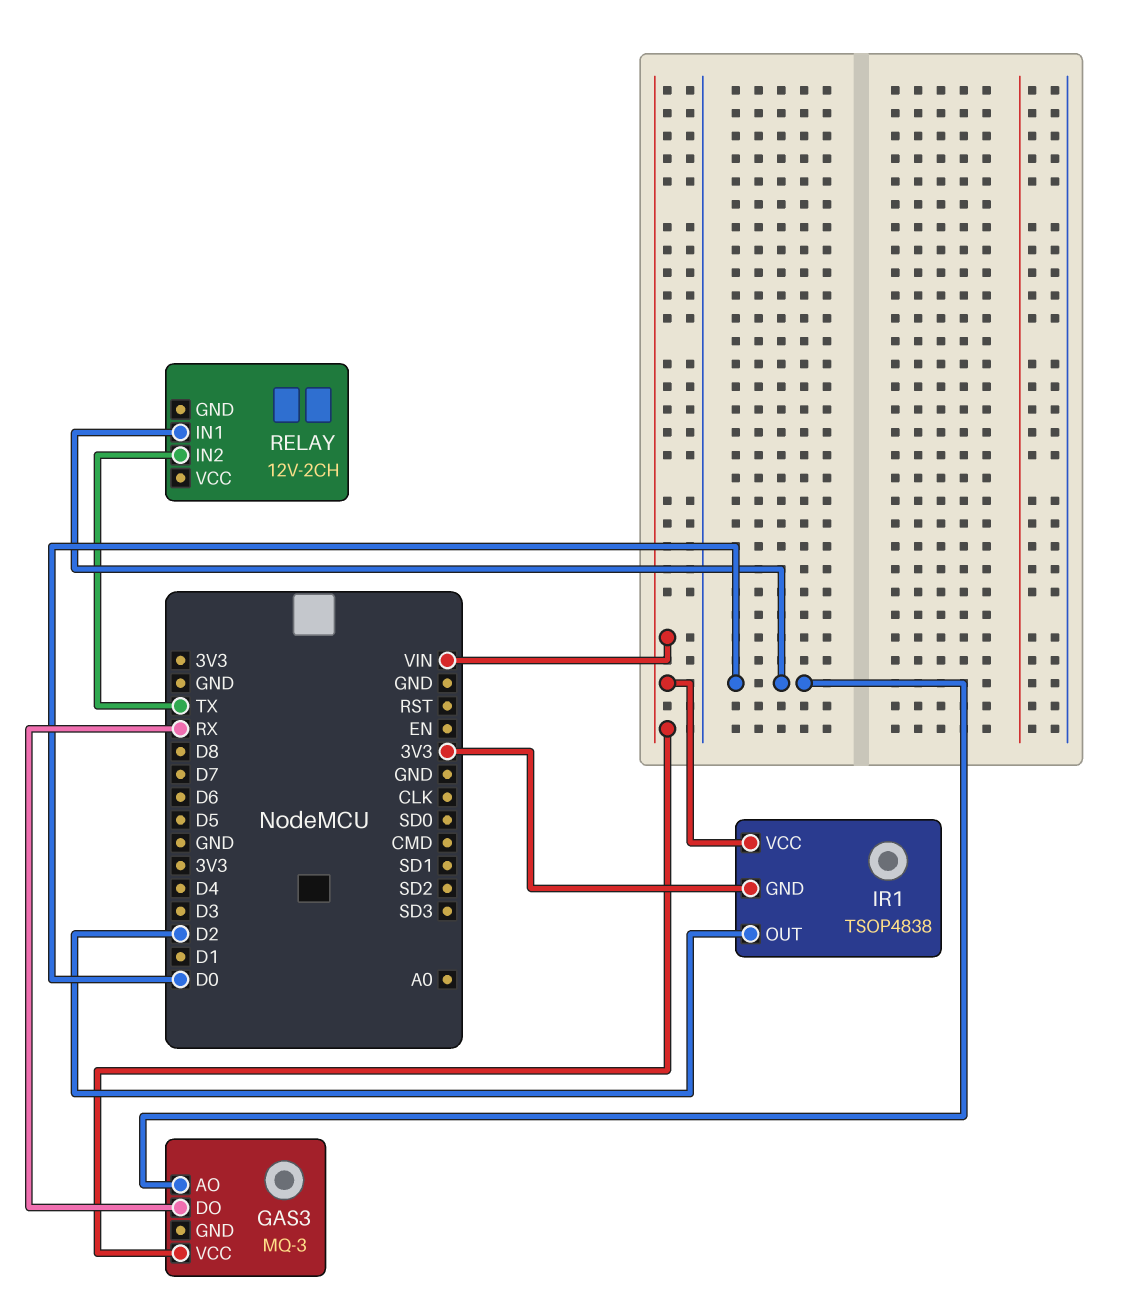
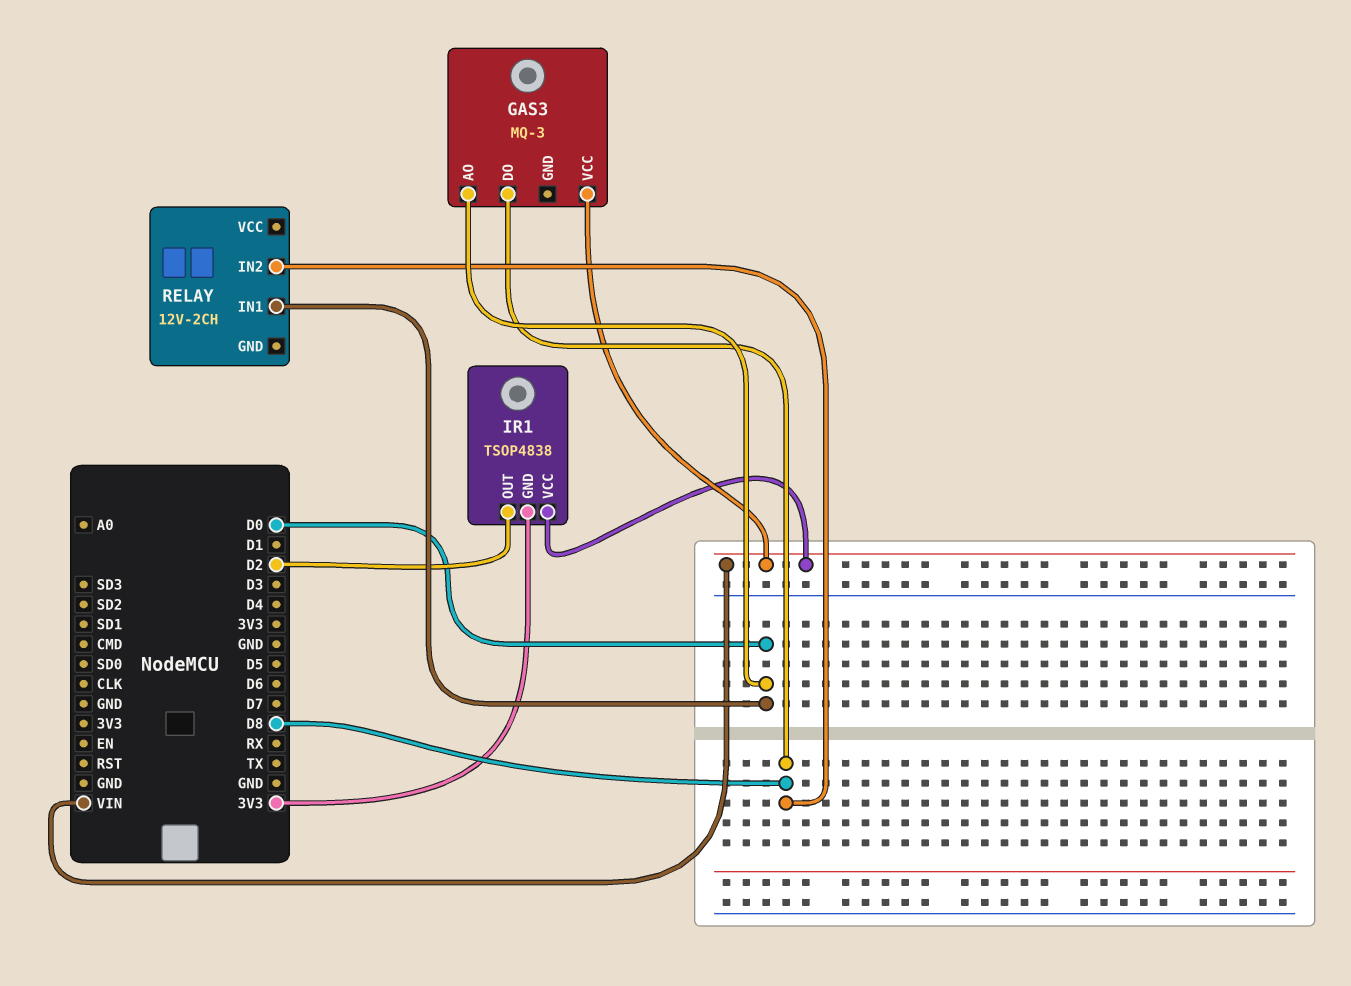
GAS3 pin DO: RX -> D8
RELAY pin IN2: TX -> D8

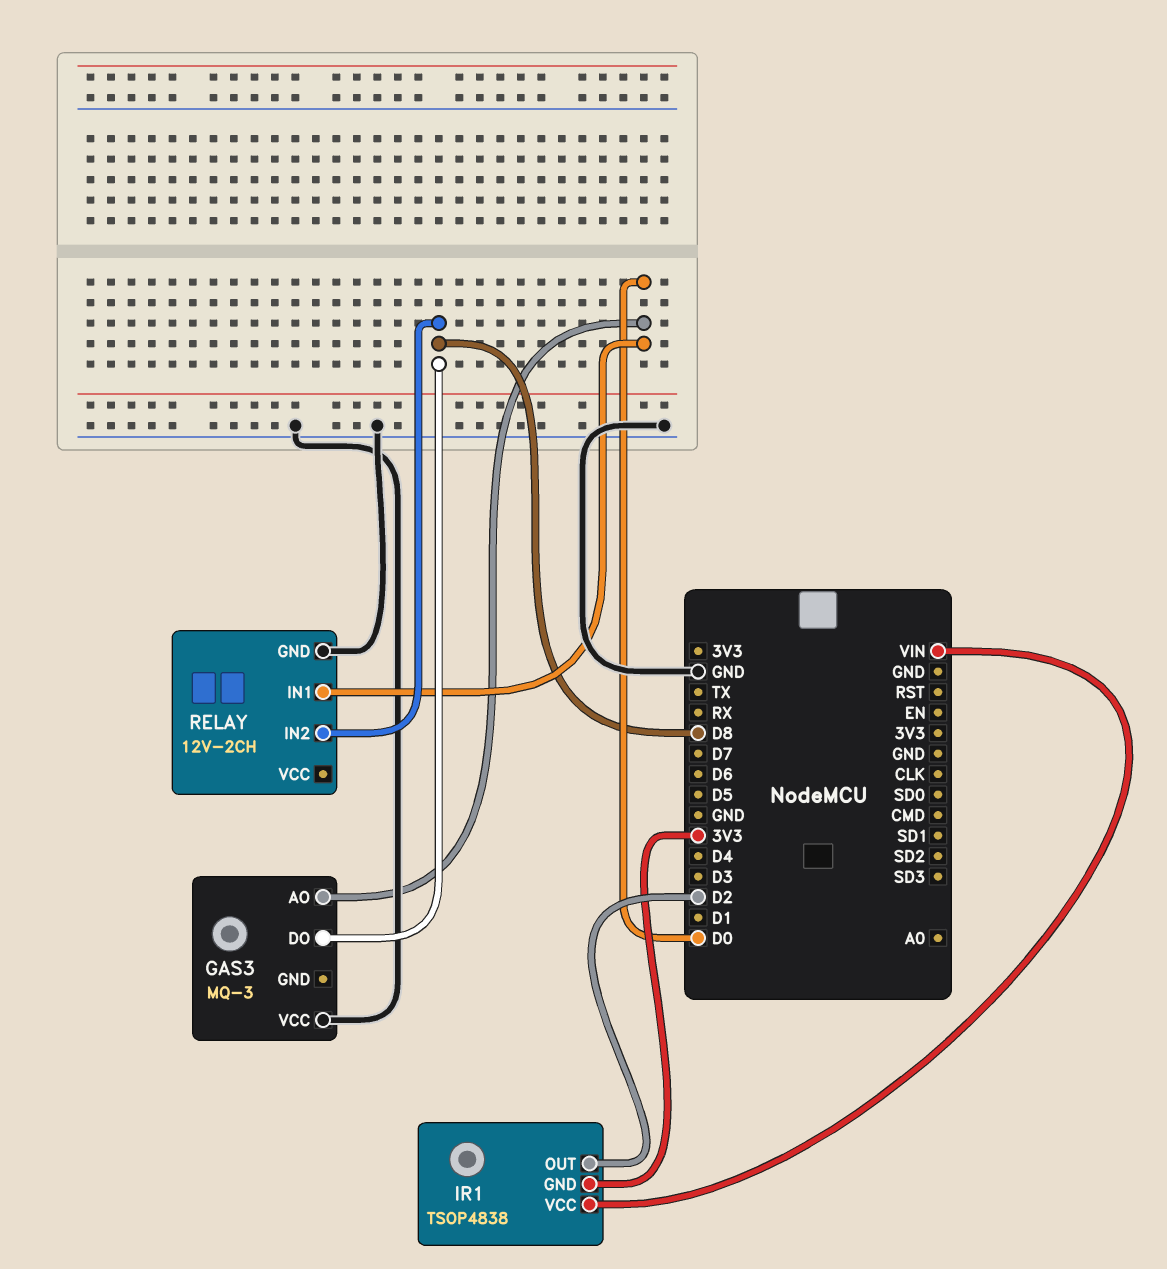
GAS3 pin VCC: VIN -> GND
RELAY pin GND: none -> GND

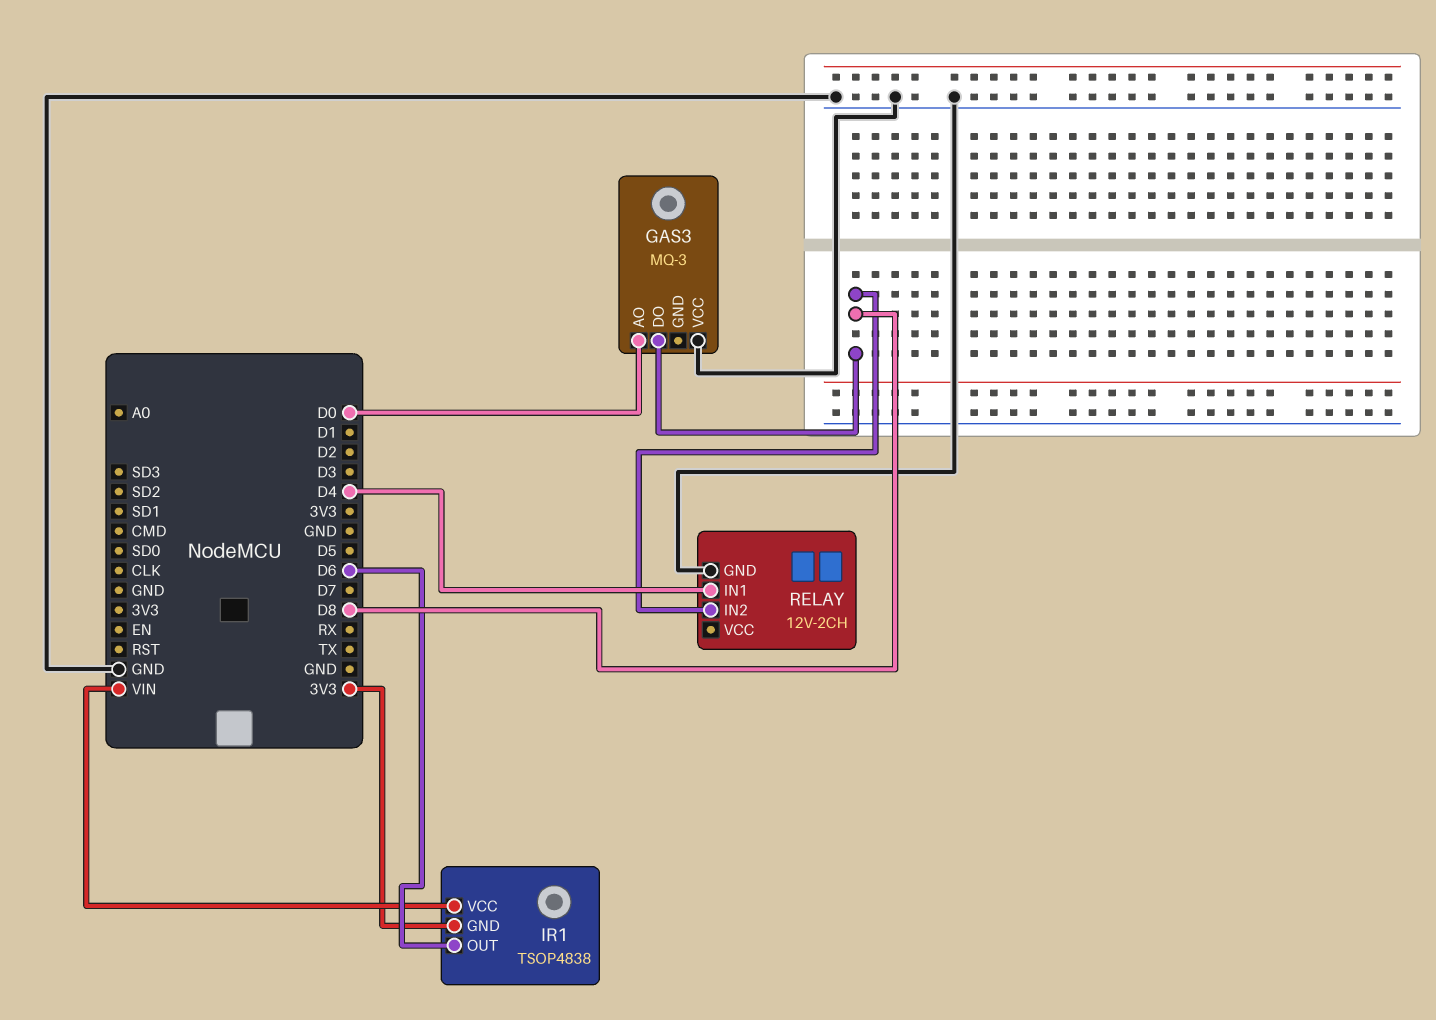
IR1 pin OUT: D2 -> D6
RELAY pin IN1: D0 -> D4

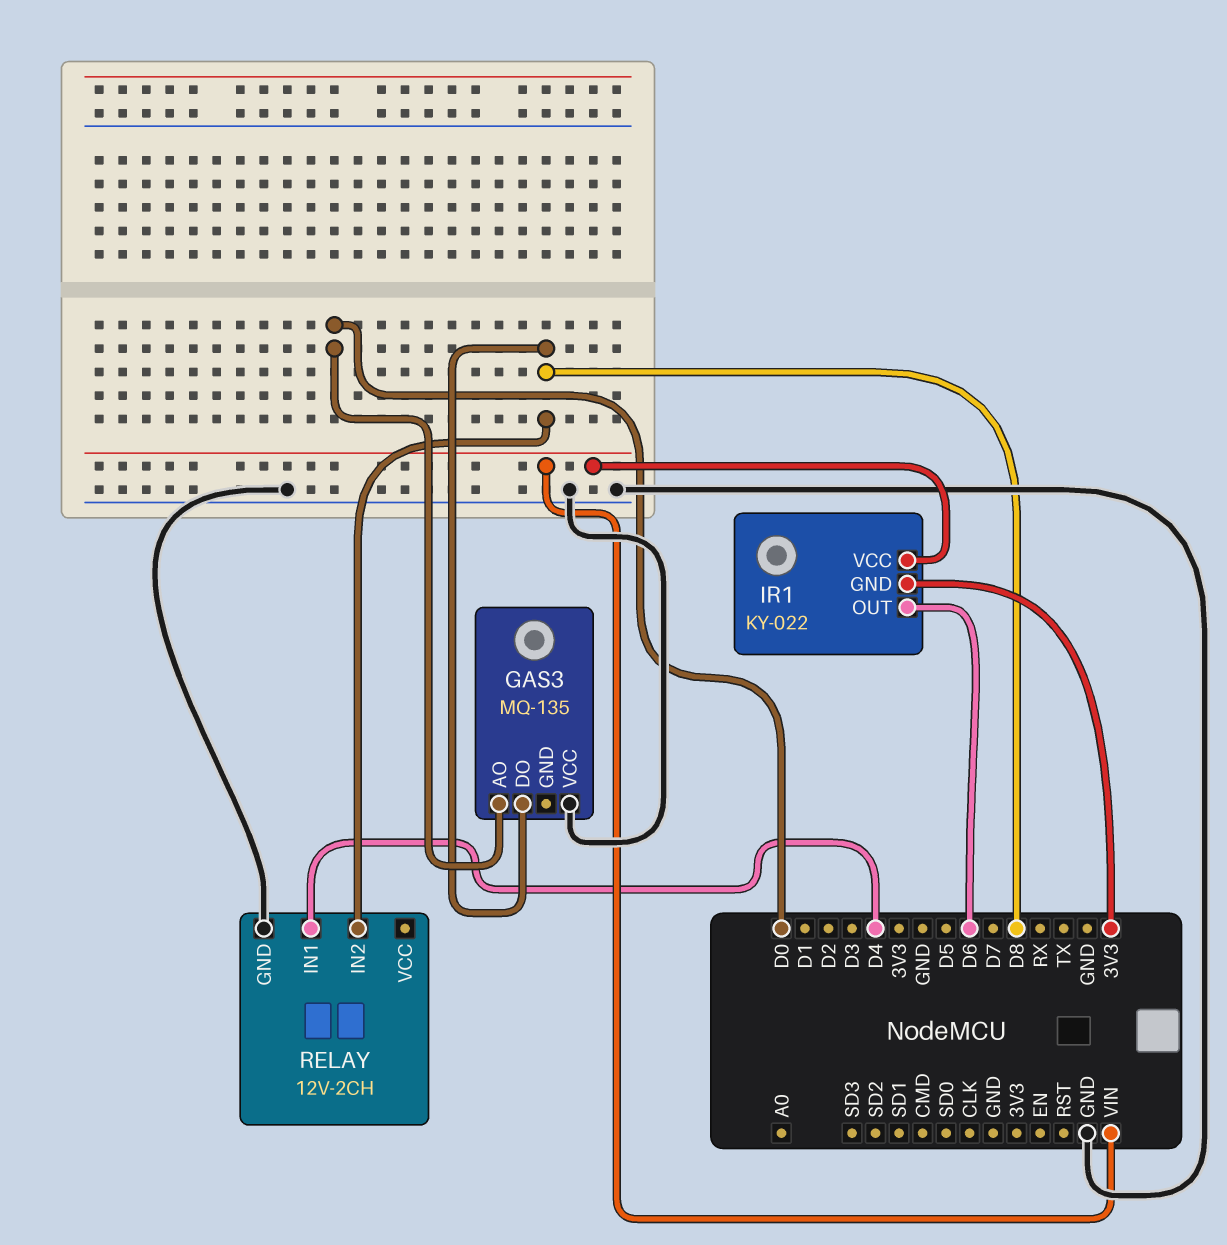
GAS3: MQ-3 -> MQ-135
IR1: TSOP4838 -> KY-022

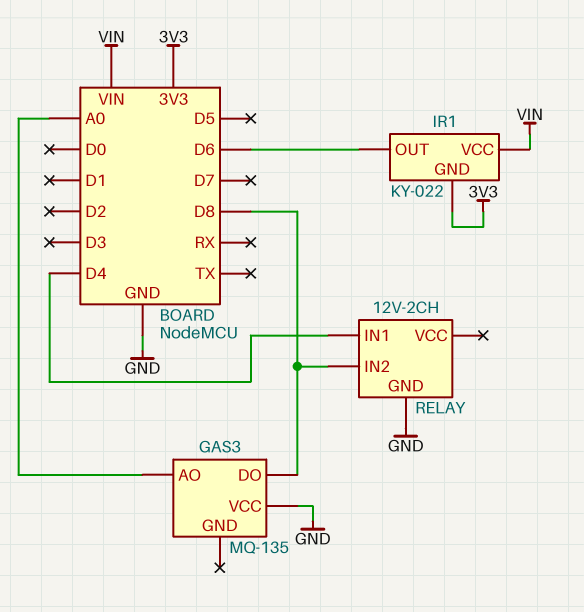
GAS3 pin AO: D0 -> A0

